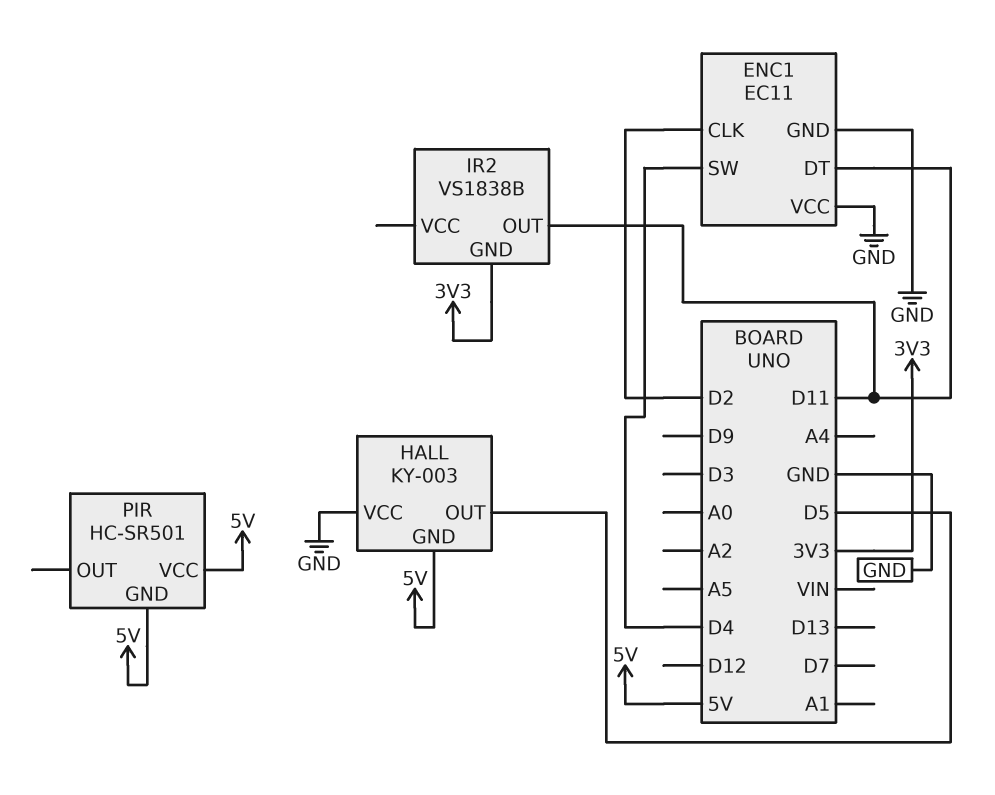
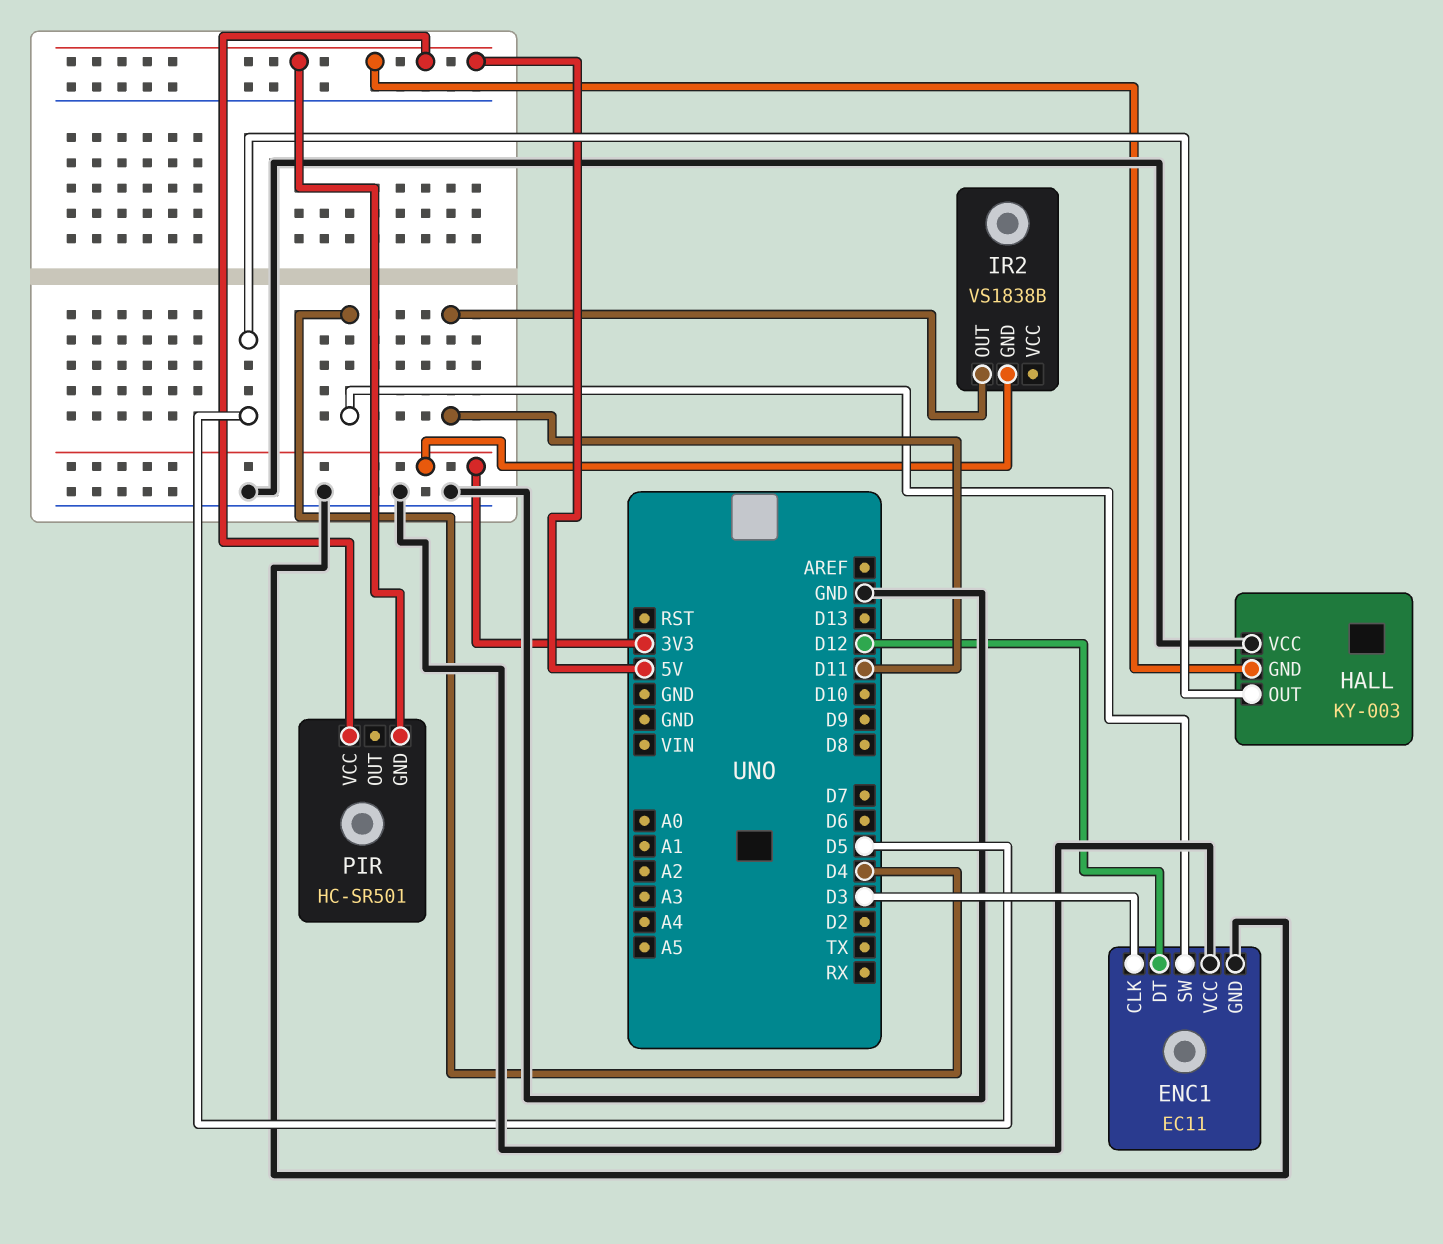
ENC1 pin CLK: D2 -> D3
ENC1 pin DT: D11 -> D12

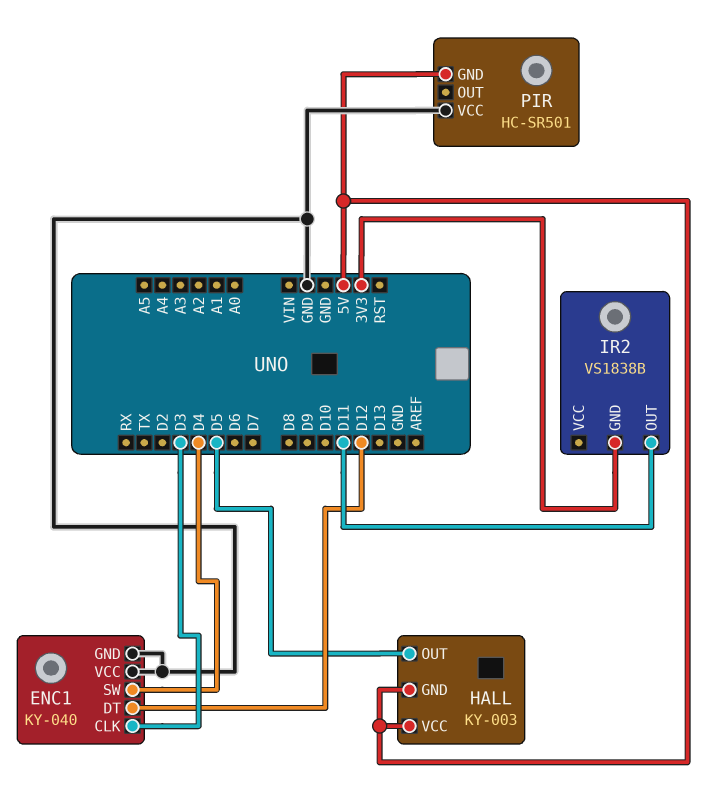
ENC1: EC11 -> KY-040
HALL pin VCC: GND -> 5V
PIR pin VCC: 5V -> GND

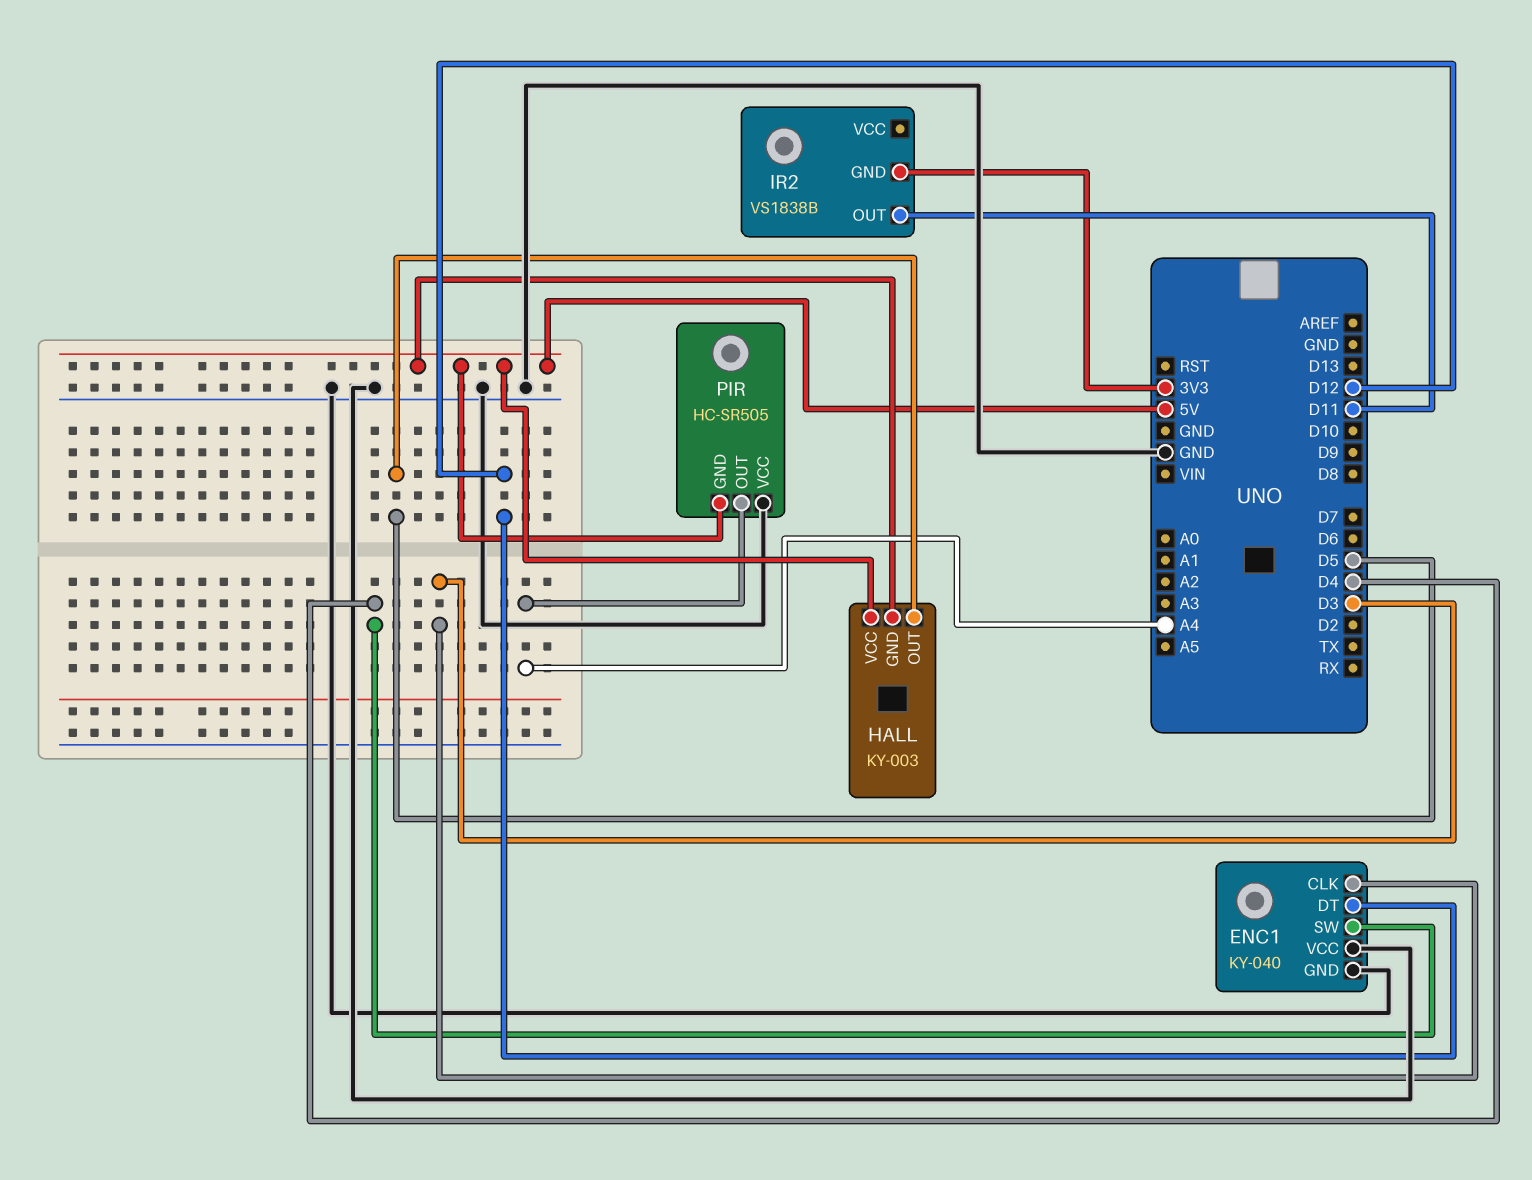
PIR: HC-SR501 -> HC-SR505
PIR pin OUT: none -> A4

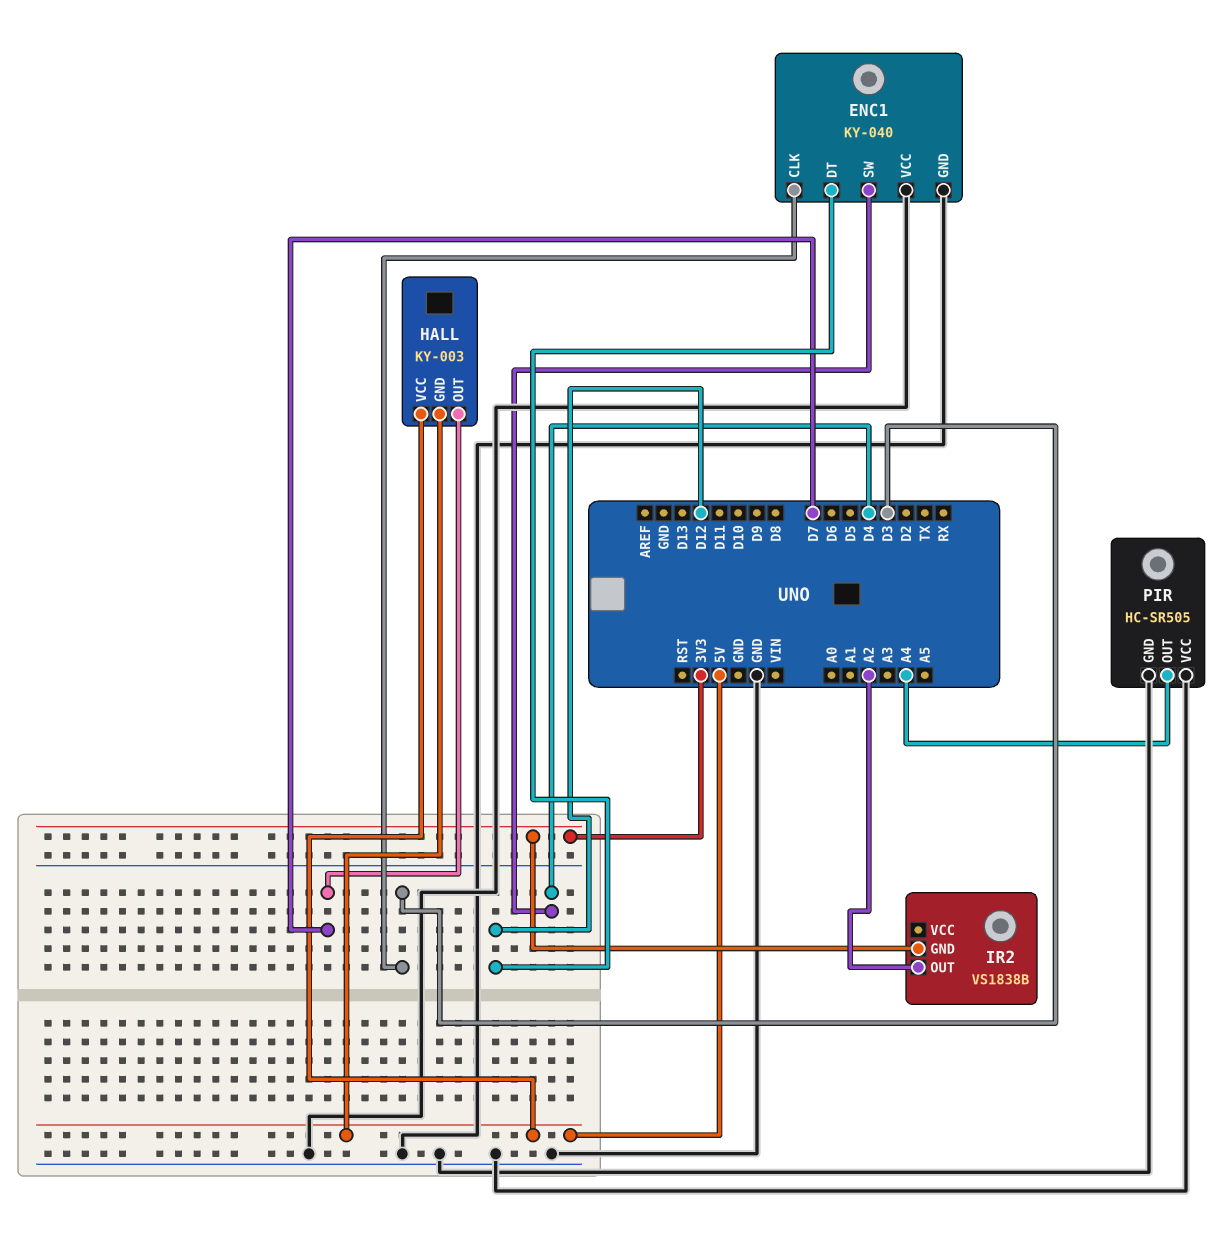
HALL pin OUT: D5 -> D7
IR2 pin OUT: D11 -> A2
PIR pin GND: 5V -> GND

